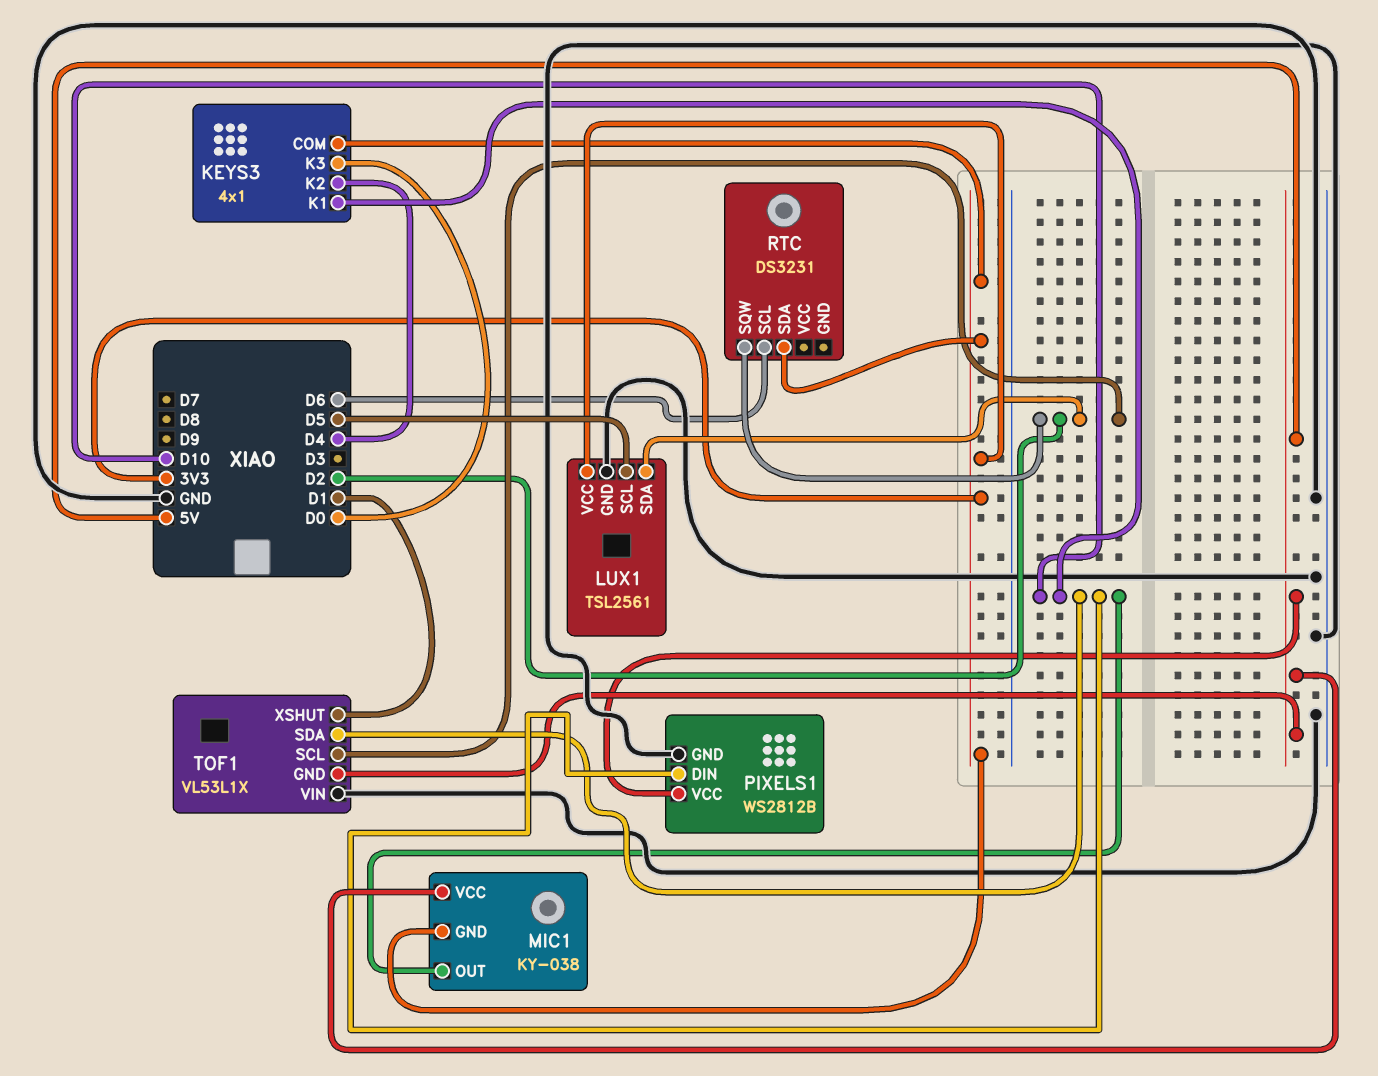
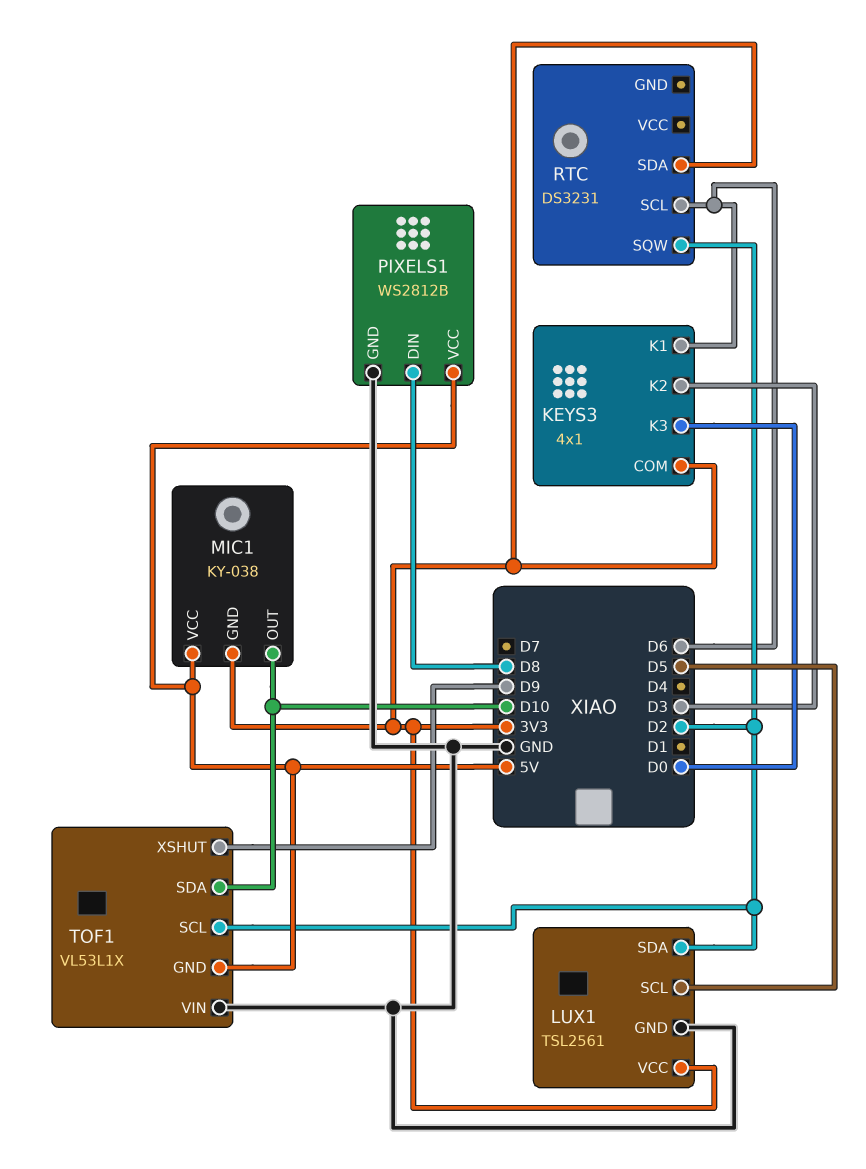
KEYS3 pin K1: D10 -> D6
KEYS3 pin K2: D4 -> D3
PIXELS1 pin DIN: D10 -> D8
TOF1 pin XSHUT: D1 -> D9

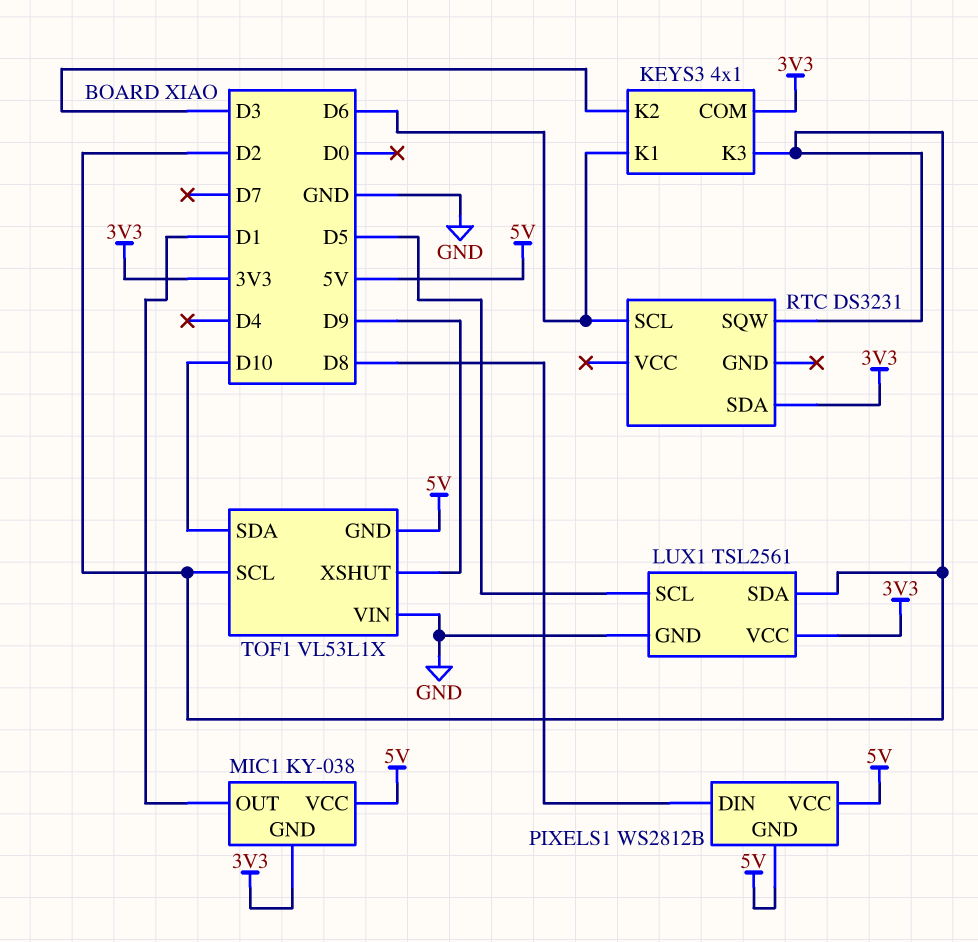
KEYS3 pin K3: D0 -> D2
MIC1 pin OUT: D10 -> D1
PIXELS1 pin GND: GND -> 5V

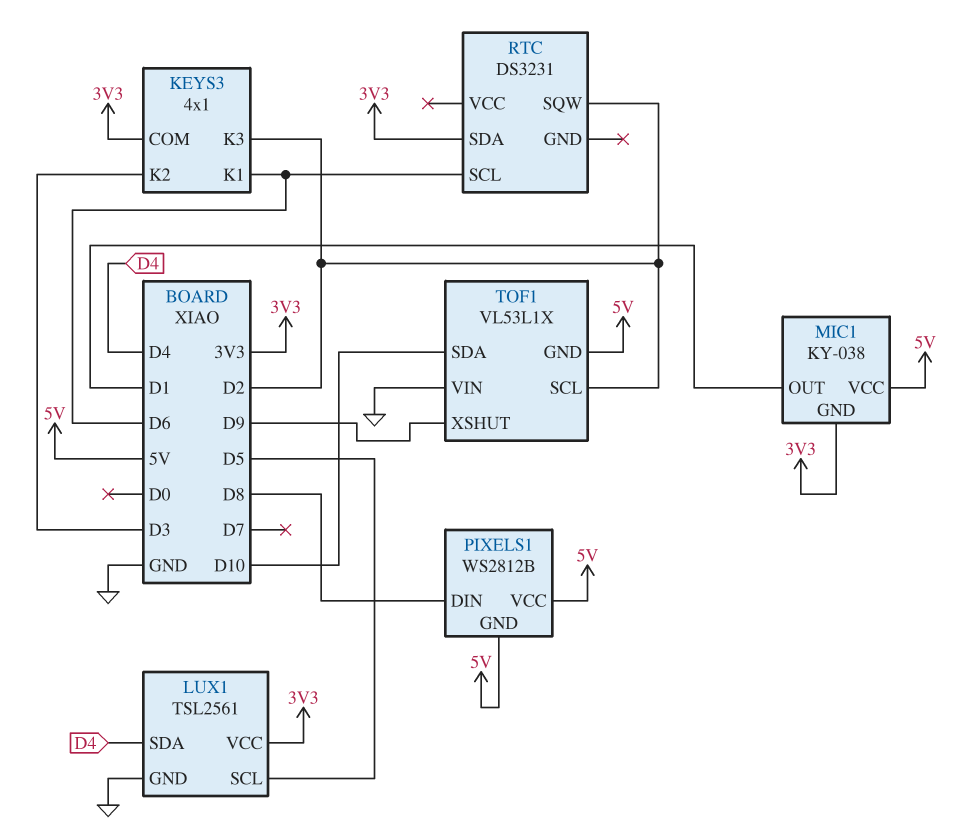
LUX1 pin SDA: D2 -> D4

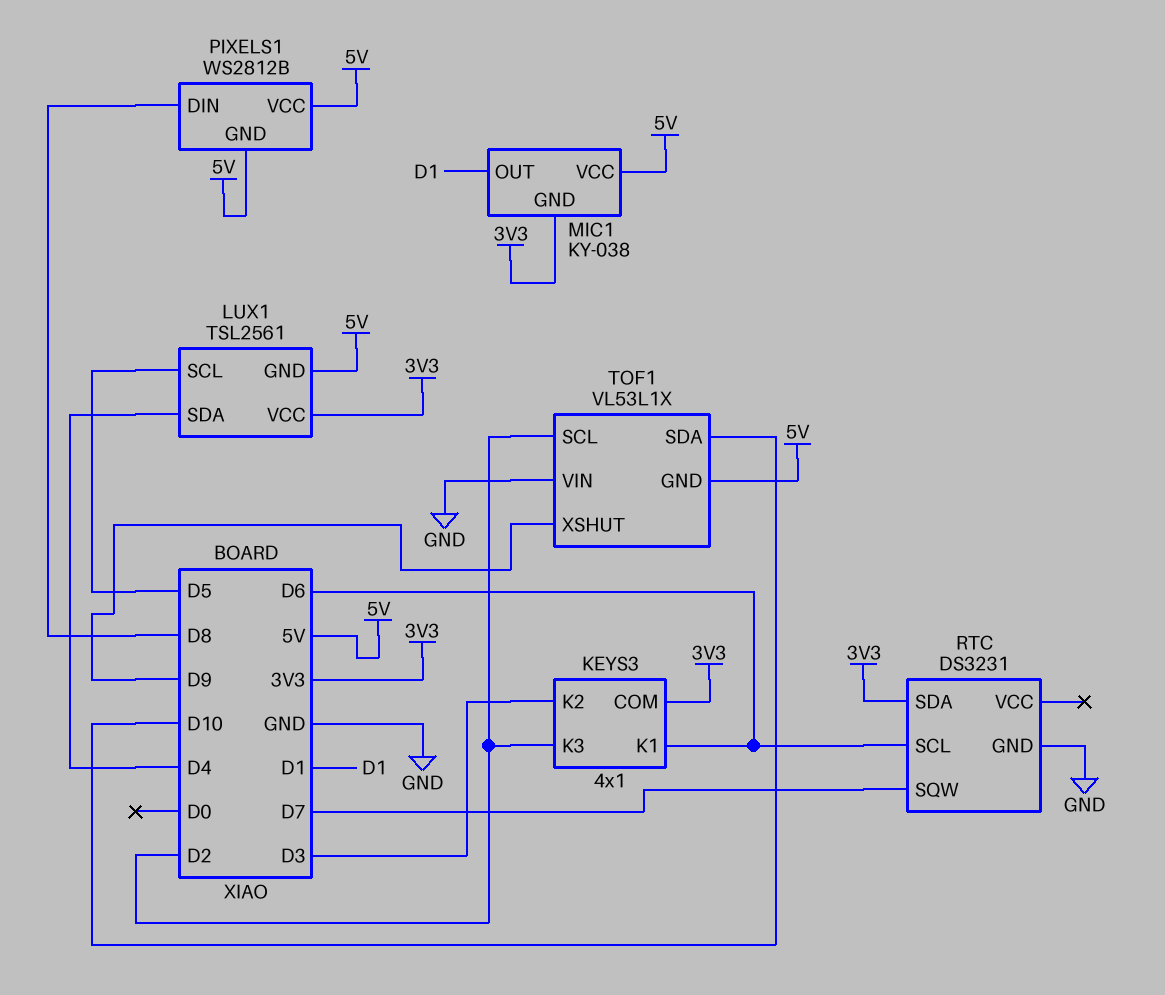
LUX1 pin GND: GND -> 5V
RTC pin GND: none -> GND
RTC pin SQW: D2 -> D7

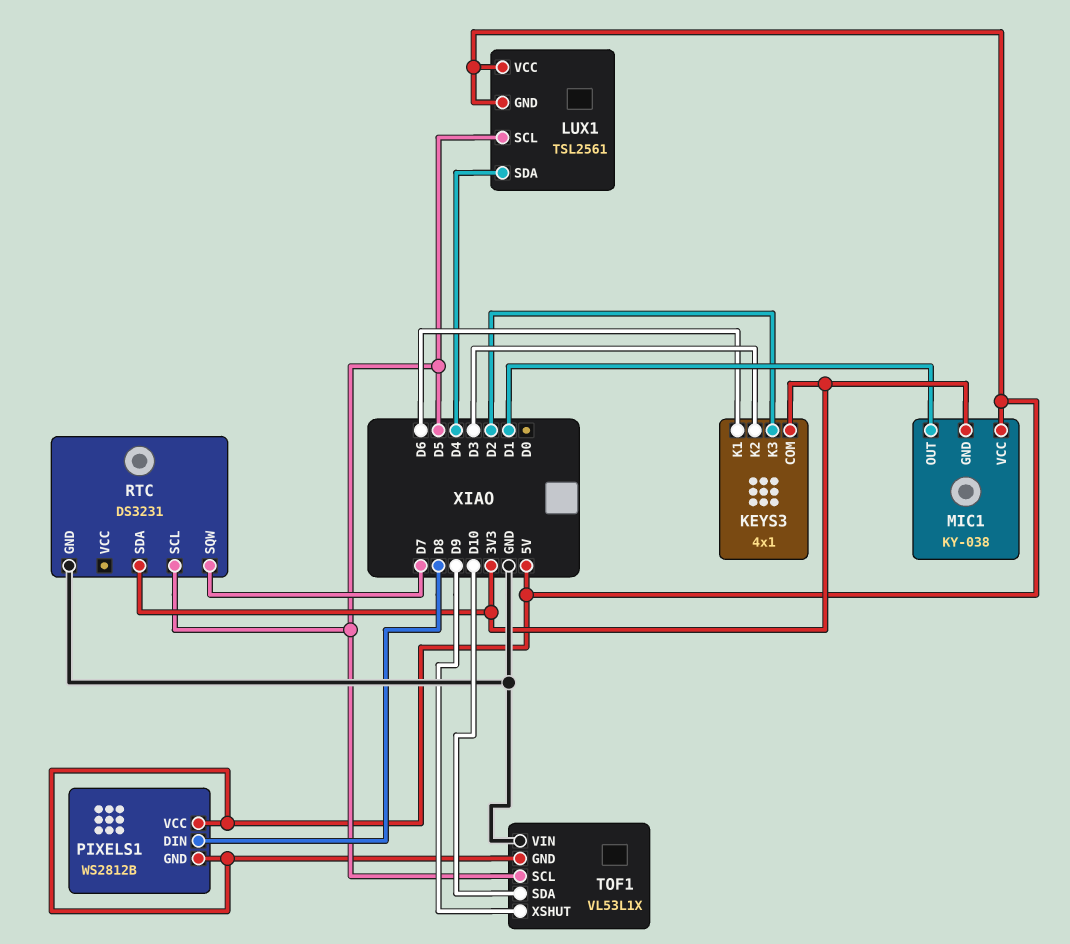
LUX1 pin VCC: 3V3 -> 5V
RTC pin SCL: D6 -> D5
TOF1 pin SCL: D2 -> D5

